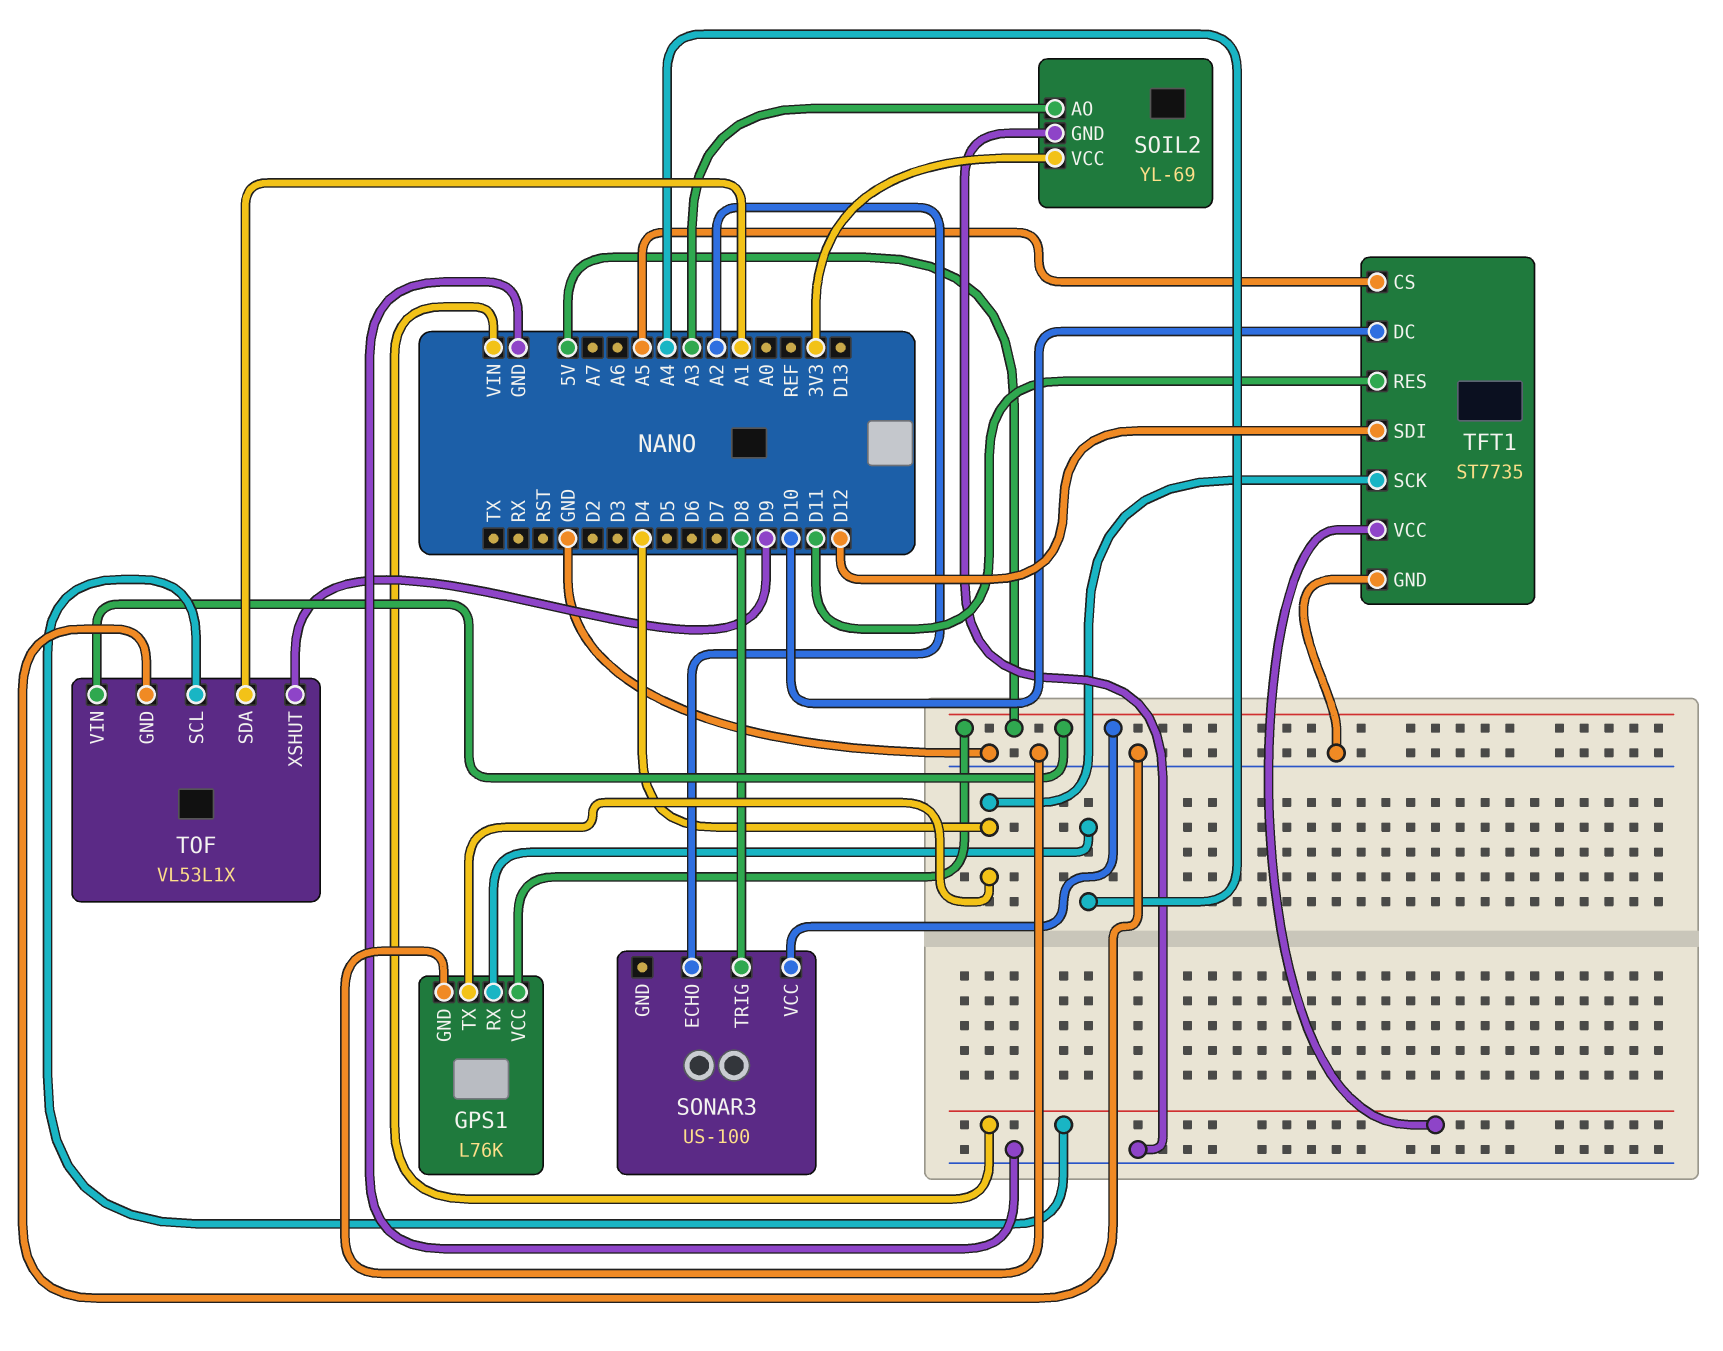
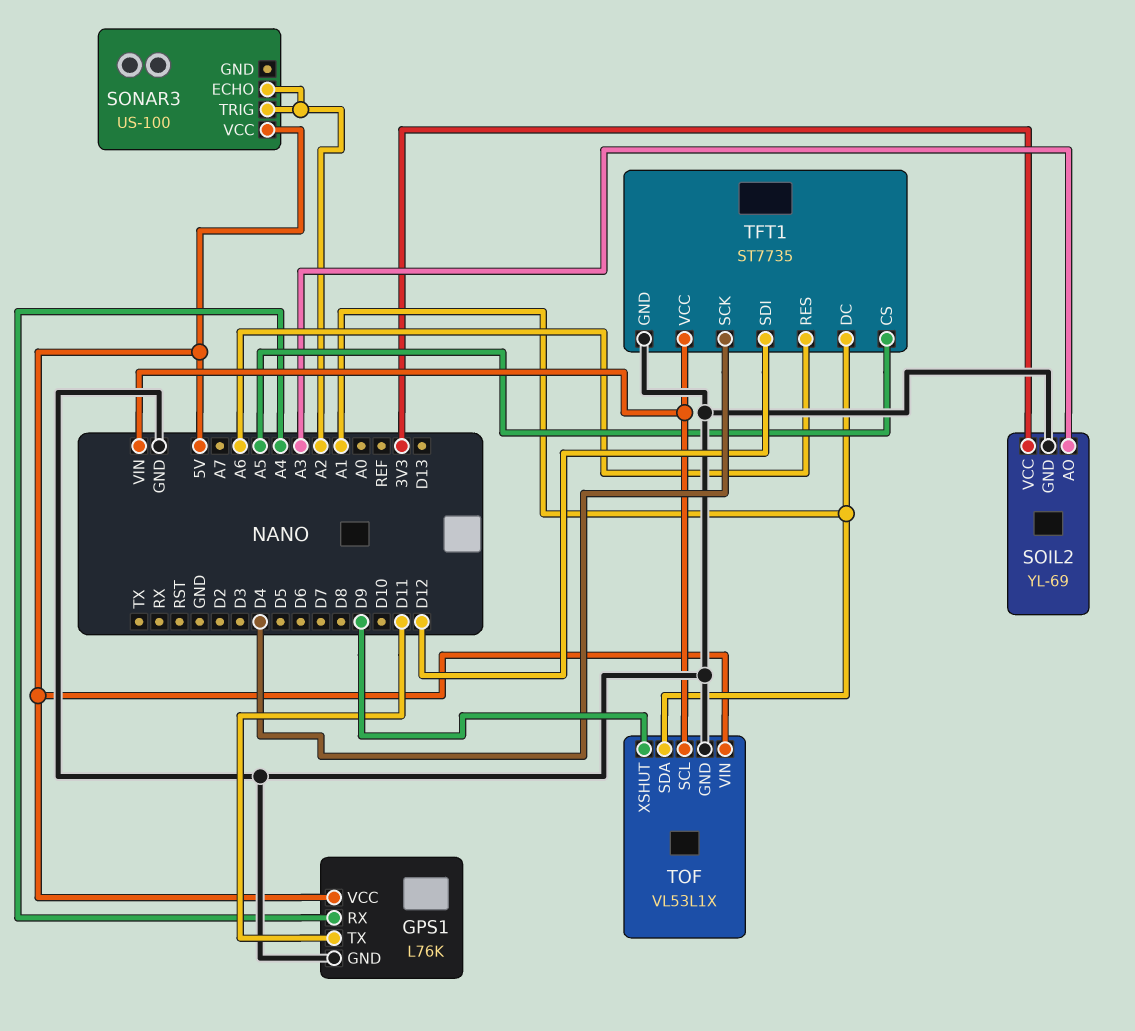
GPS1 pin TX: D4 -> D11
SONAR3 pin TRIG: D8 -> A2
TFT1 pin DC: D10 -> A1
TFT1 pin RES: D11 -> A6

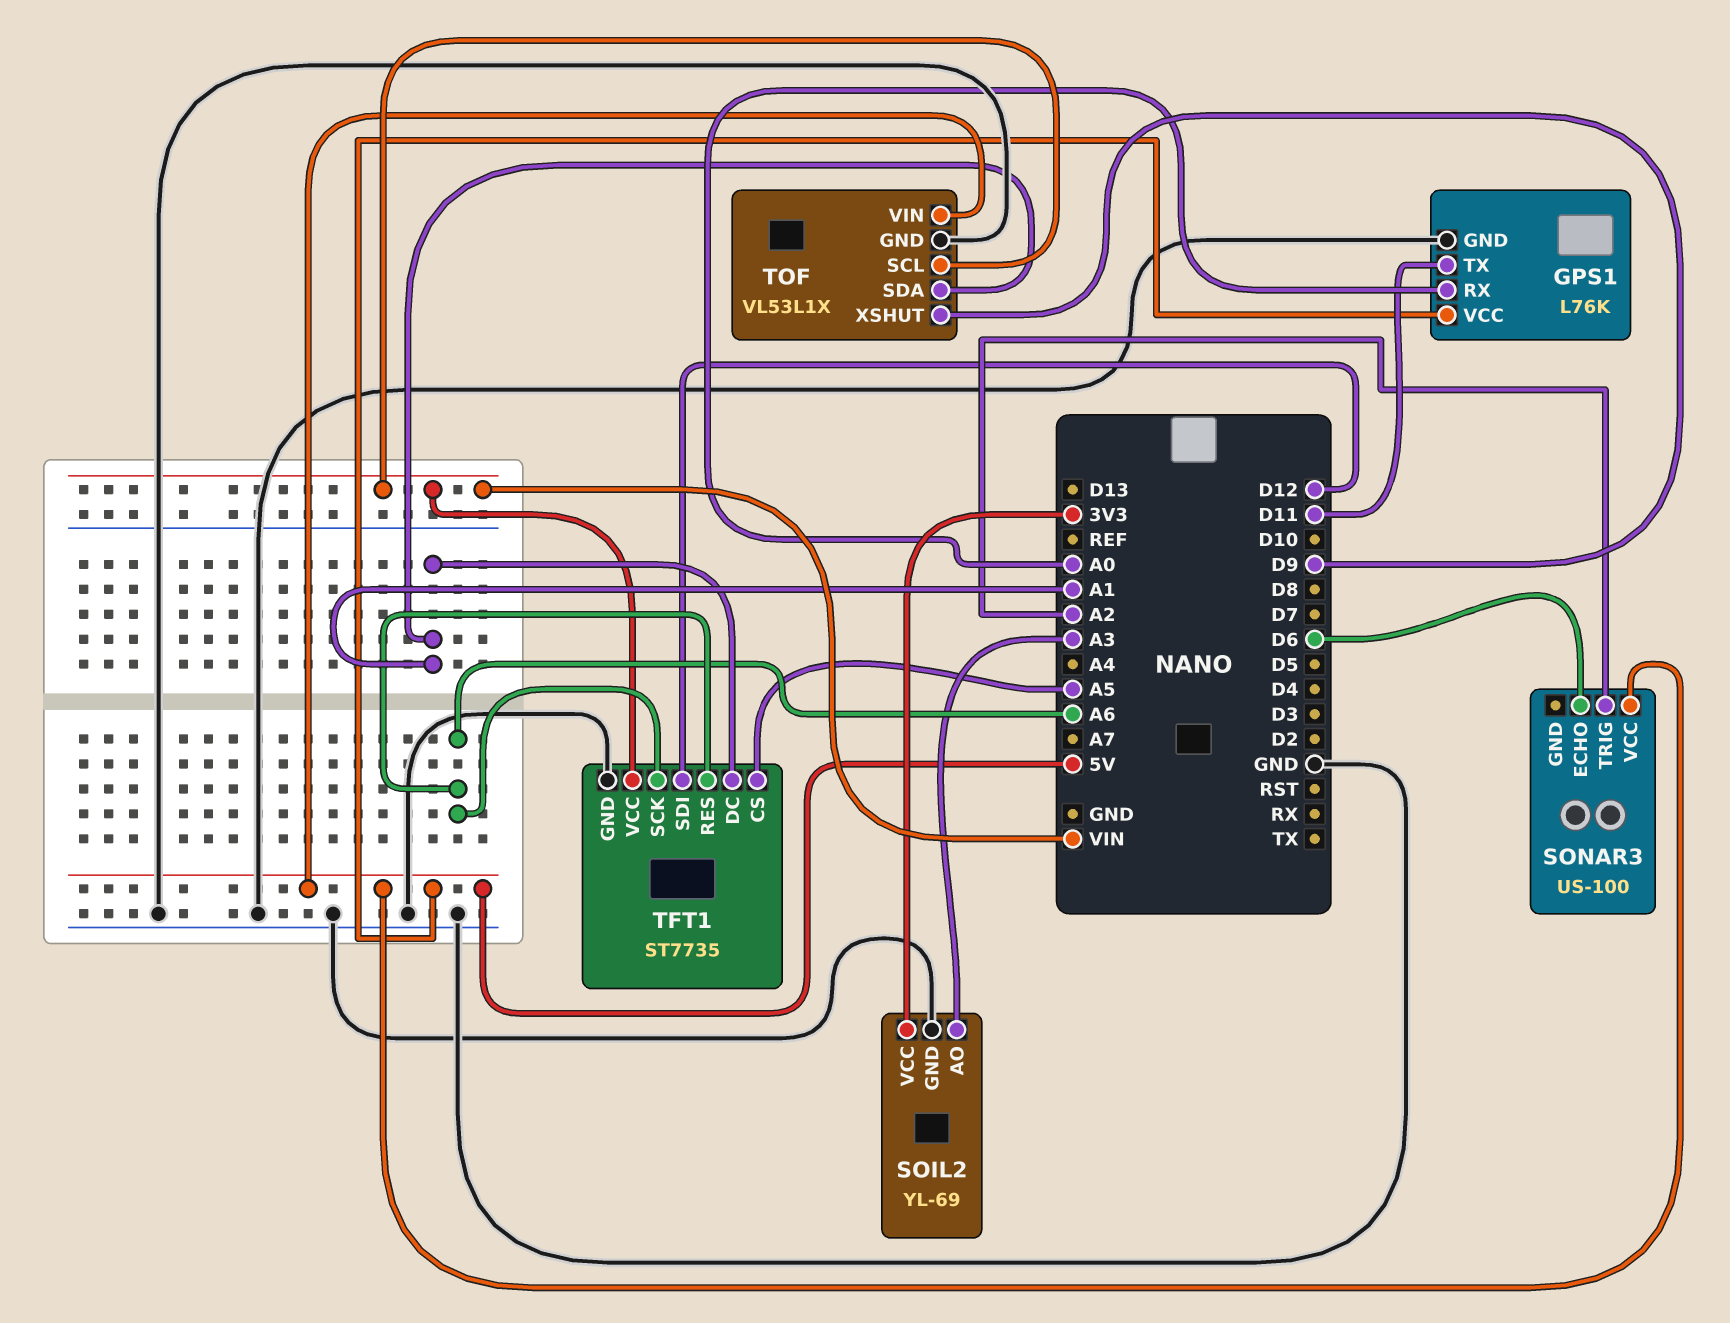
GPS1 pin RX: A4 -> A0
SONAR3 pin ECHO: A2 -> D6
TFT1 pin SCK: D4 -> A6

